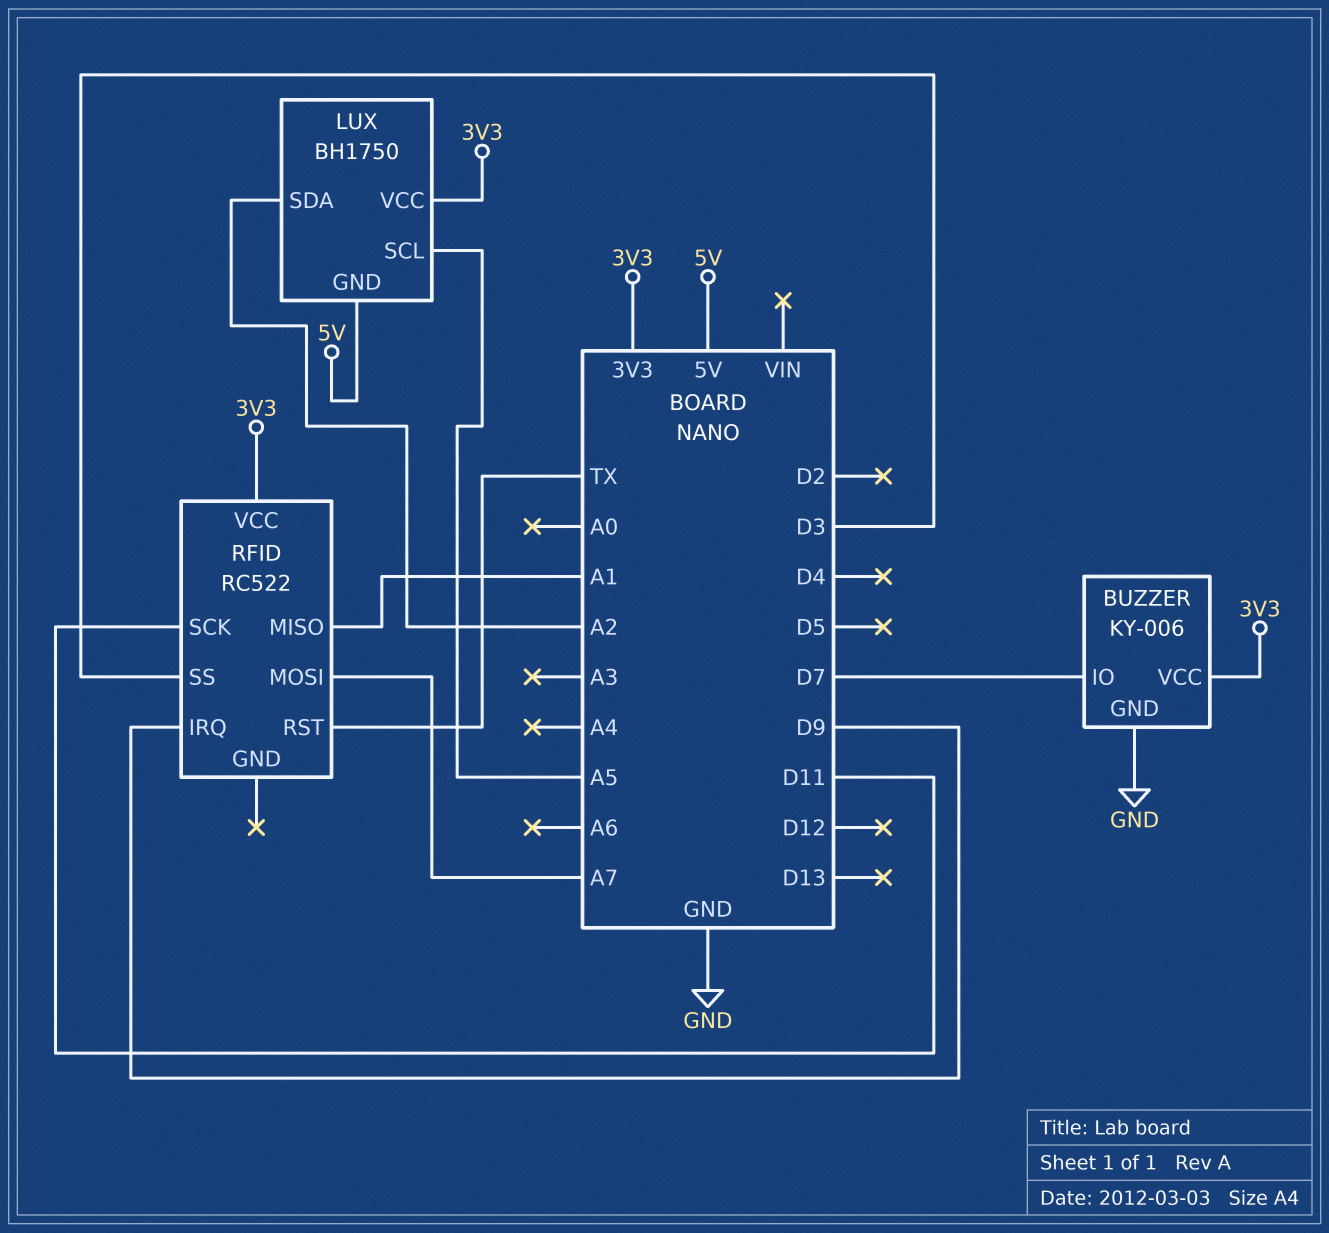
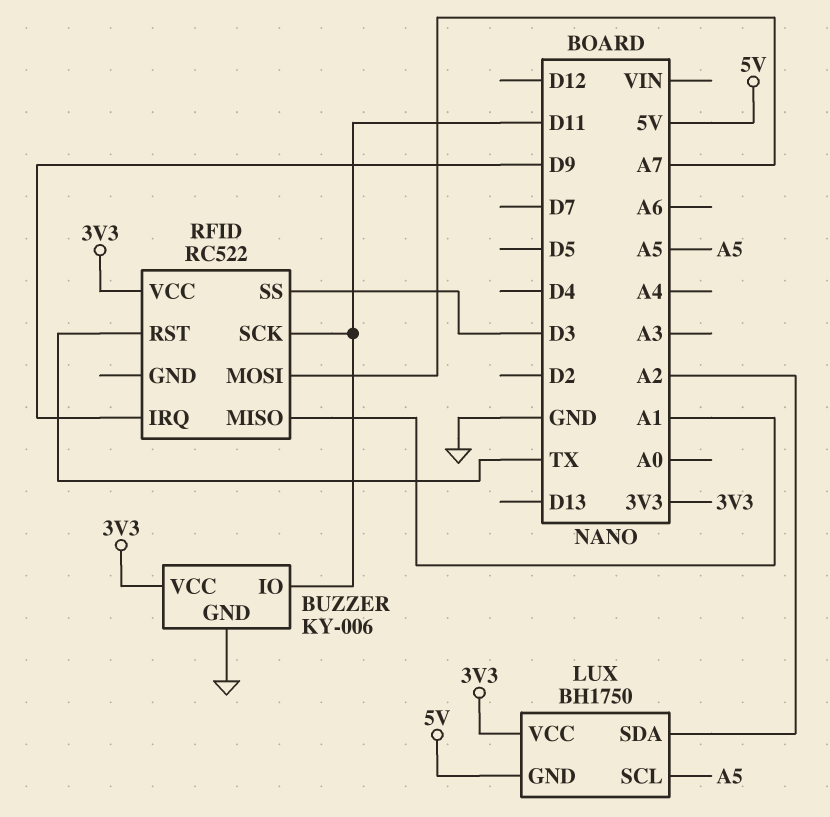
BUZZER pin IO: D7 -> D11

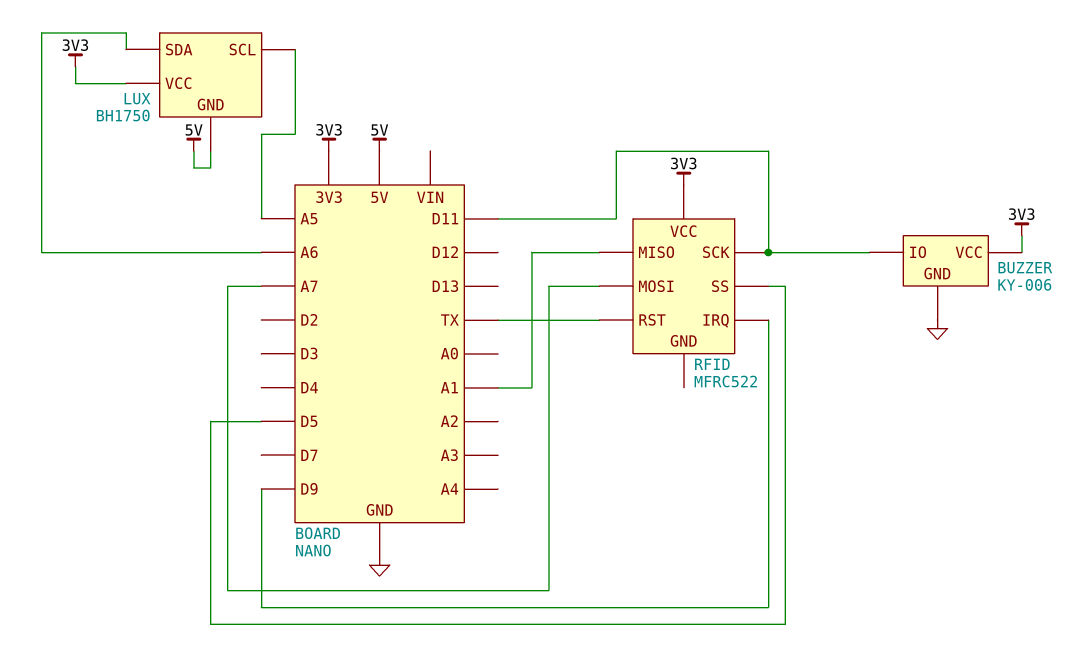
LUX pin SDA: A2 -> A6
RFID: RC522 -> MFRC522
RFID pin SS: D3 -> D5

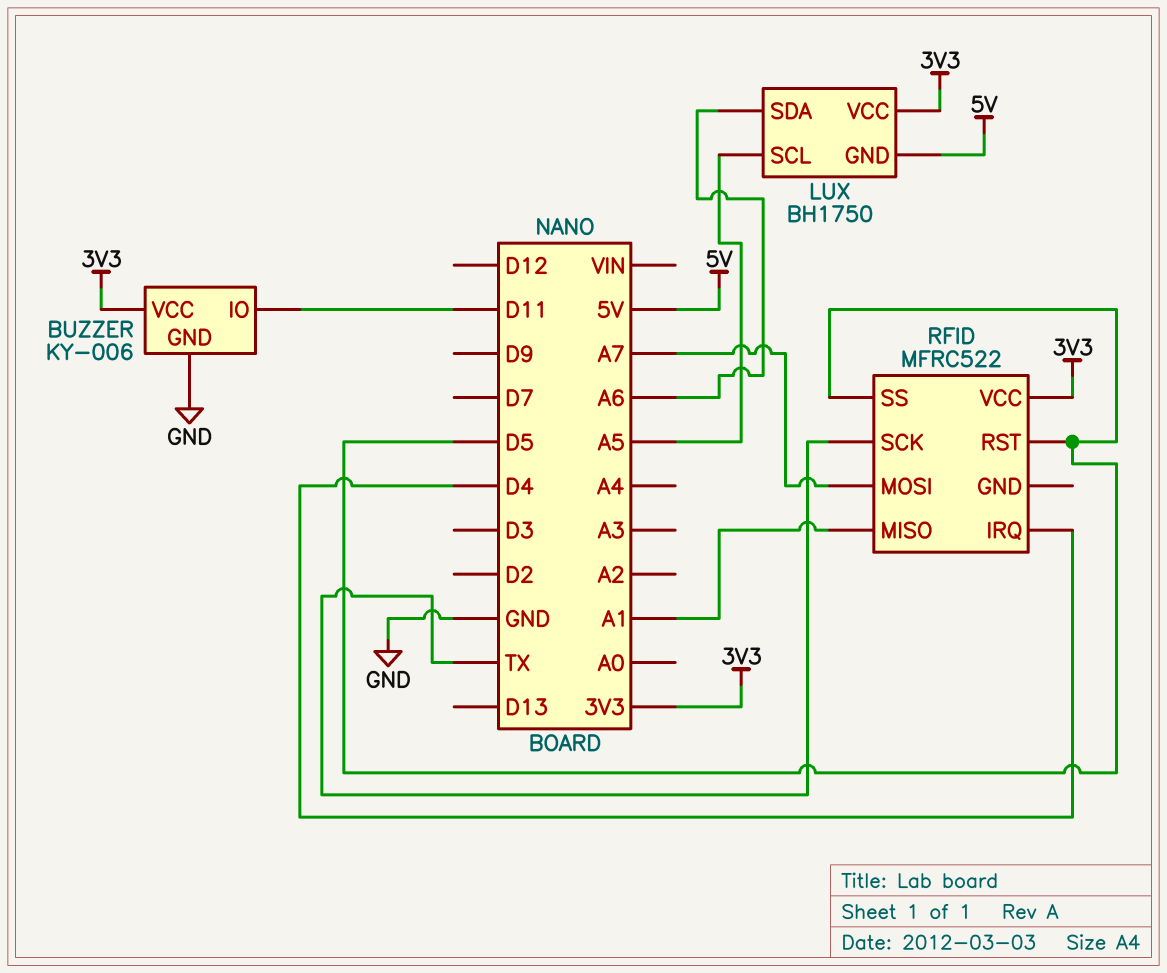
RFID pin IRQ: D9 -> D4
RFID pin RST: TX -> D5
RFID pin SCK: D11 -> TX

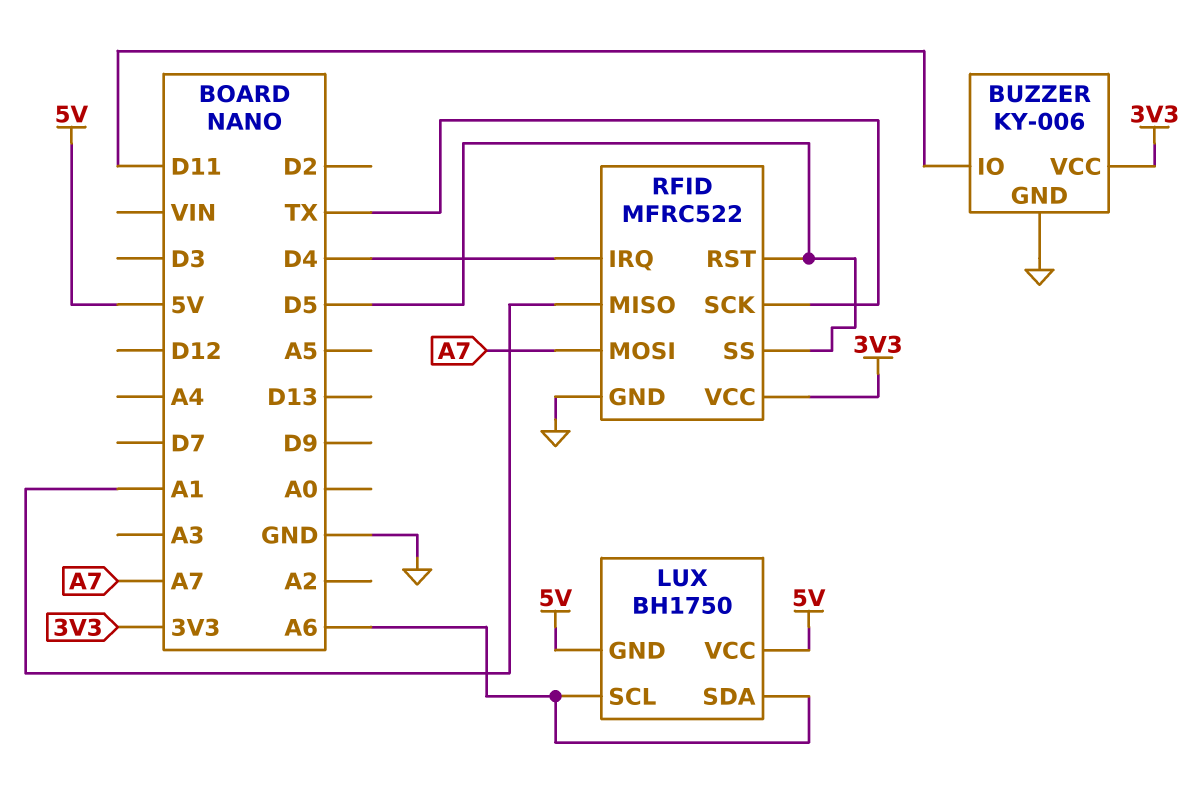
LUX pin SCL: A5 -> A6
LUX pin VCC: 3V3 -> 5V
RFID pin GND: none -> GND

